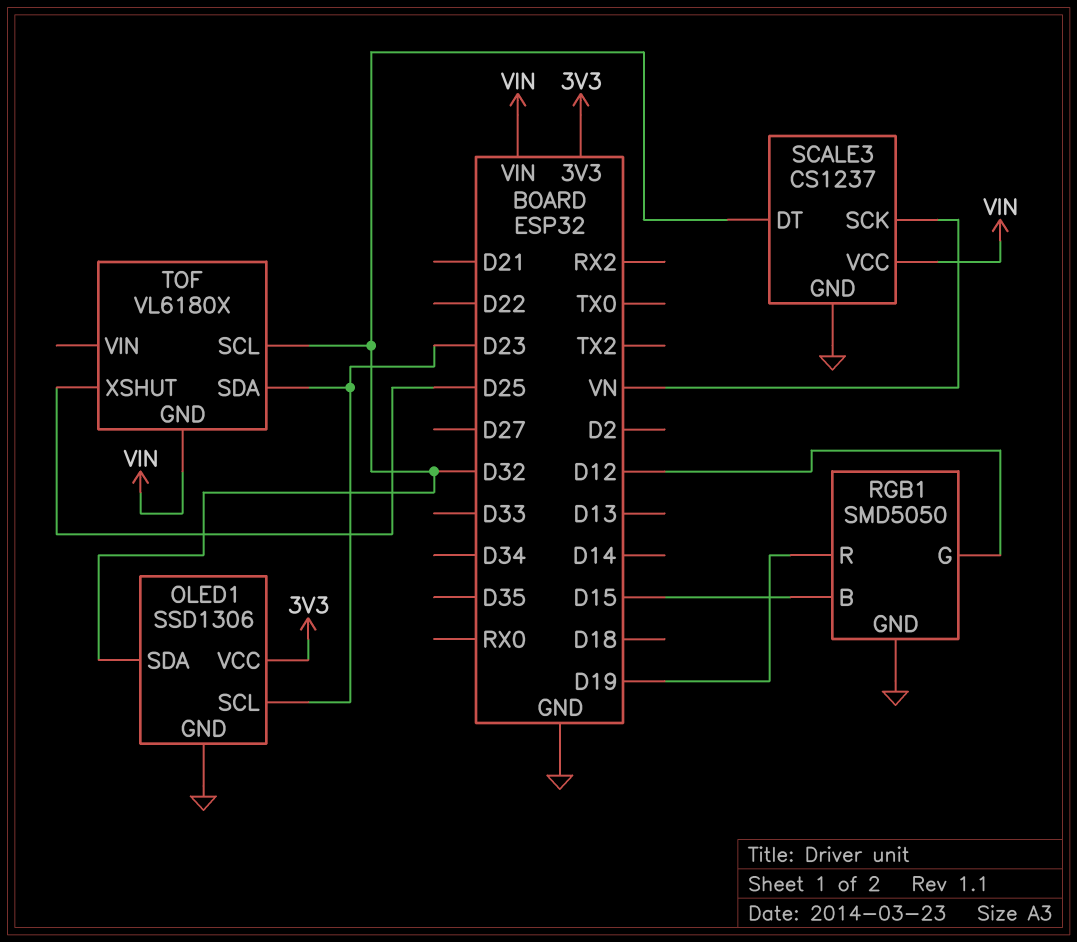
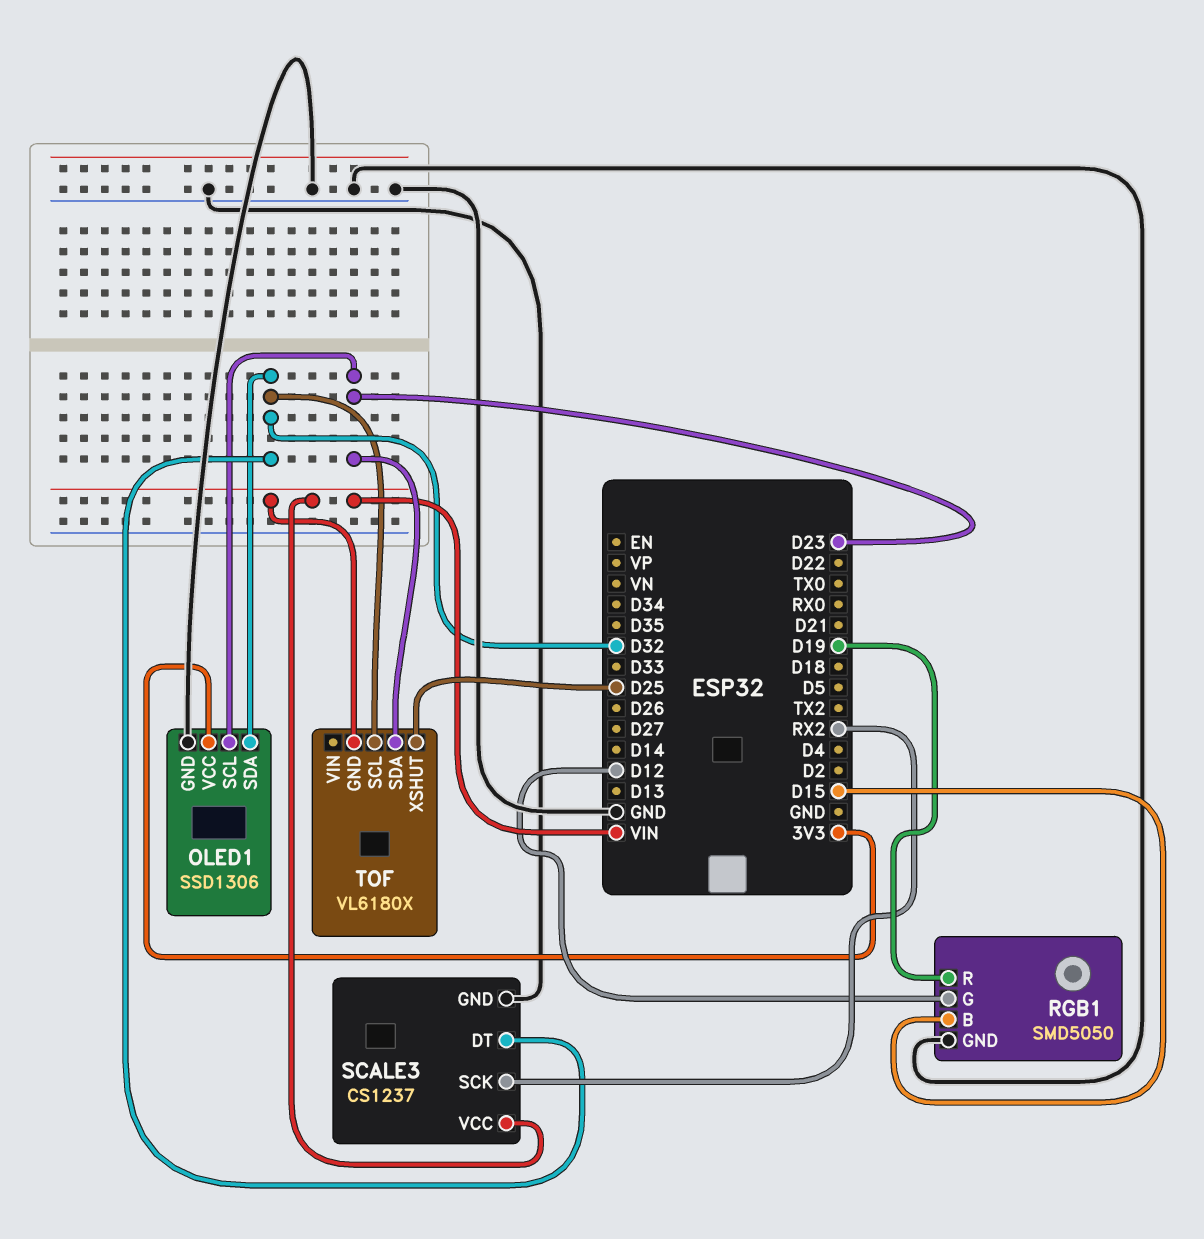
SCALE3 pin SCK: VN -> RX2

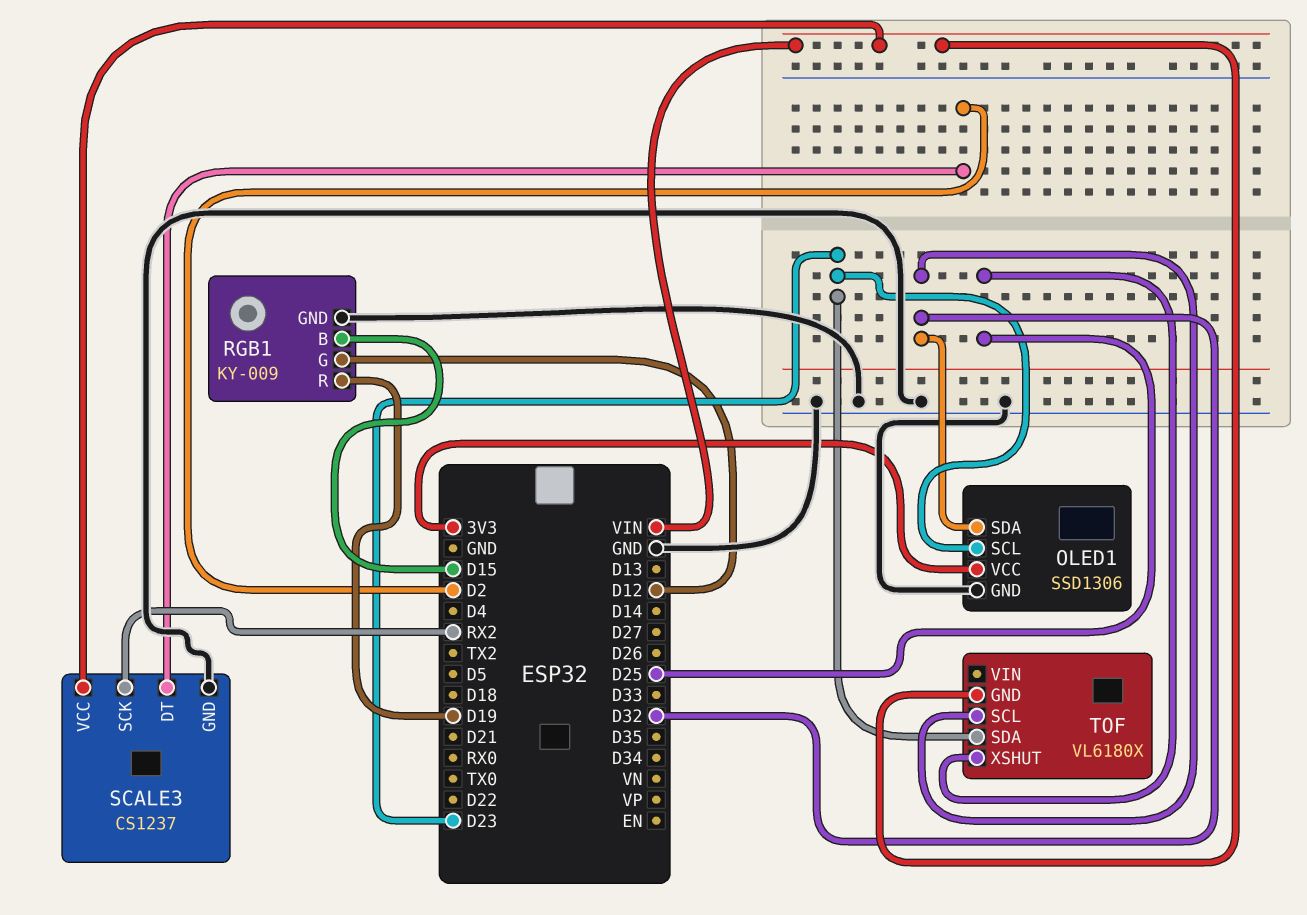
RGB1: SMD5050 -> KY-009
SCALE3 pin DT: D32 -> D2

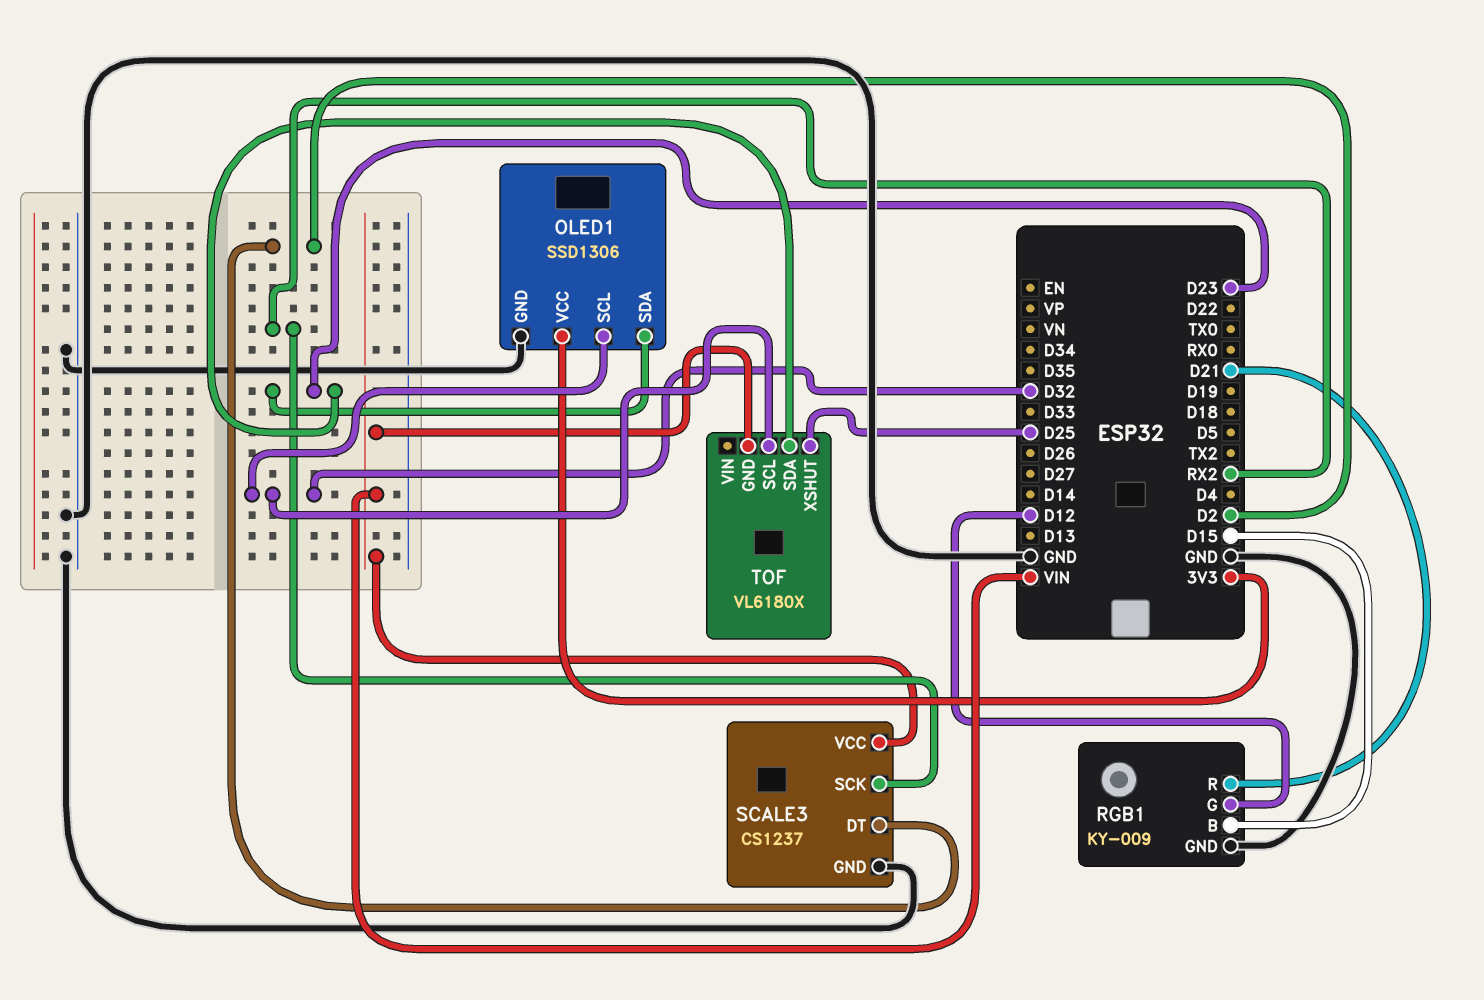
OLED1 pin SCL: D23 -> D32
OLED1 pin SDA: D32 -> D23
RGB1 pin R: D19 -> D21

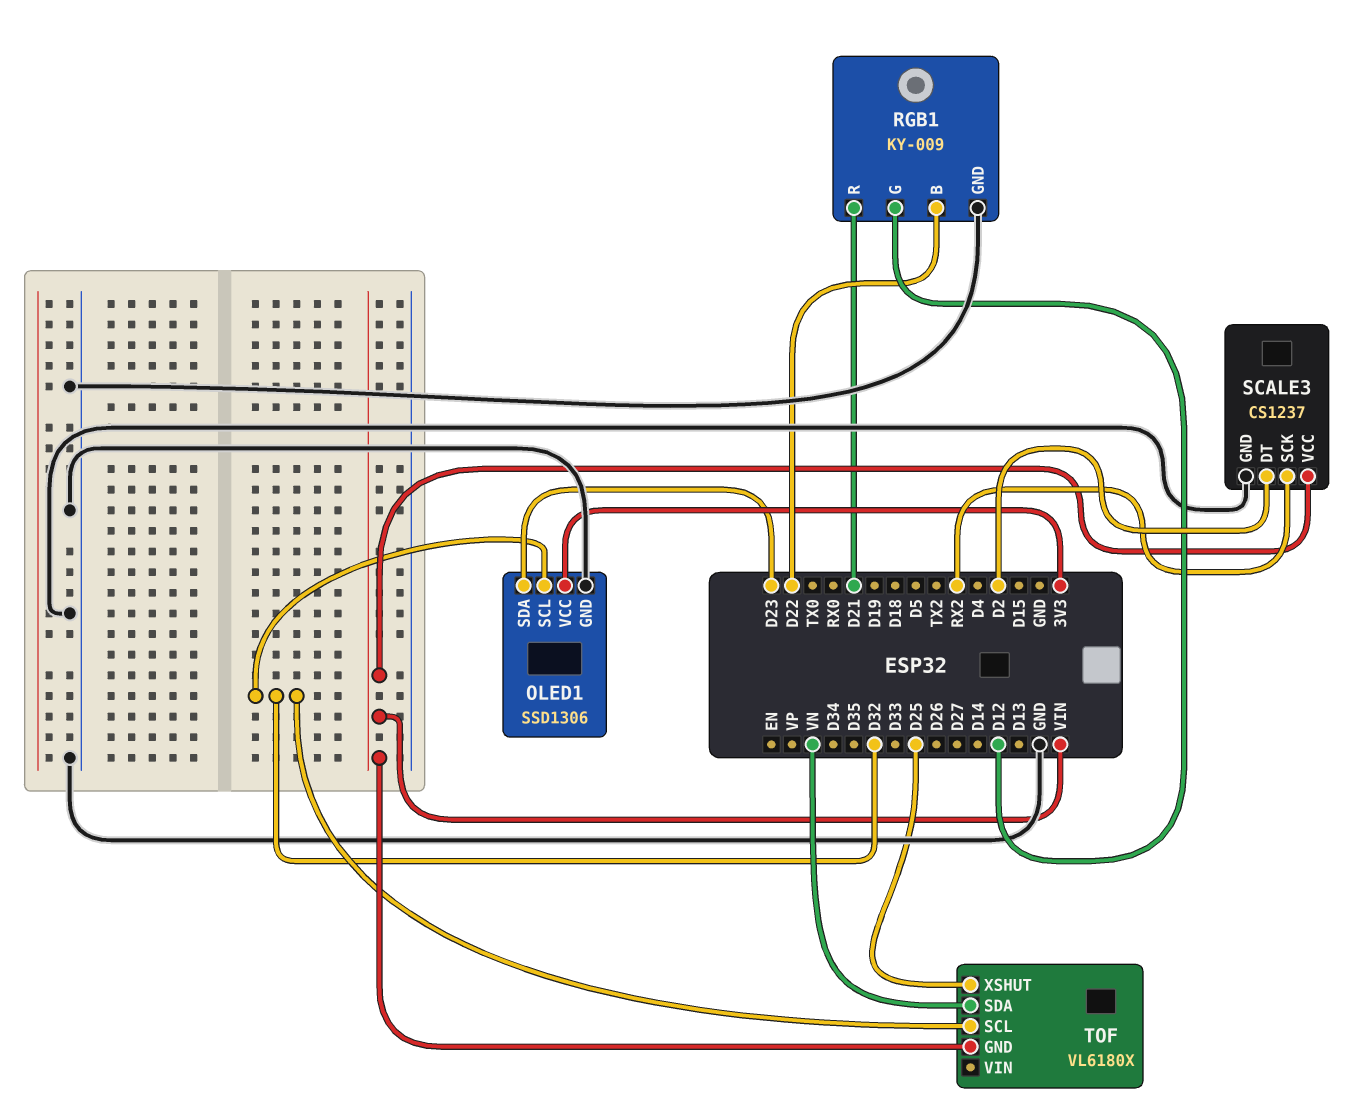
RGB1 pin B: D15 -> D22
TOF pin SDA: D23 -> VN

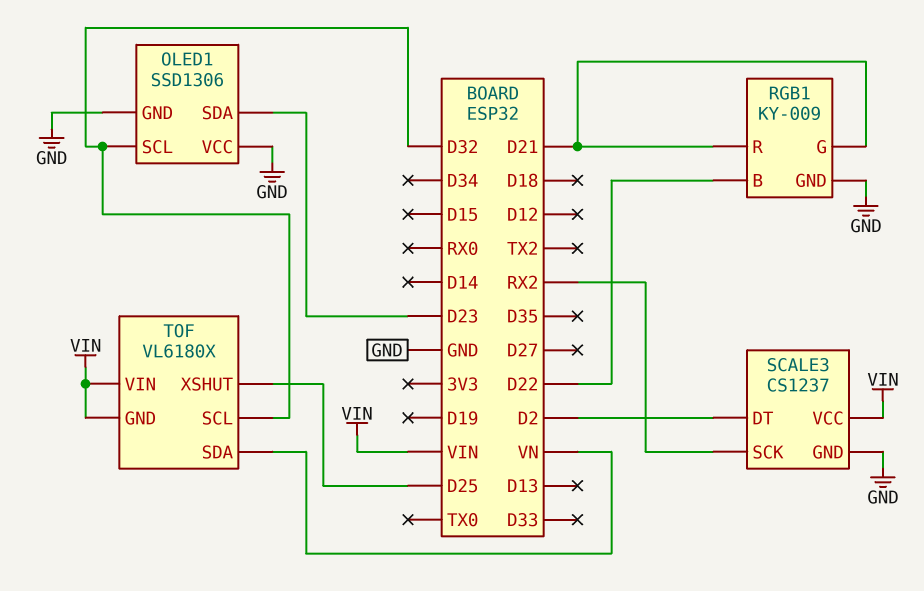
OLED1 pin VCC: 3V3 -> GND
RGB1 pin G: D12 -> D21
TOF pin VIN: none -> VIN

